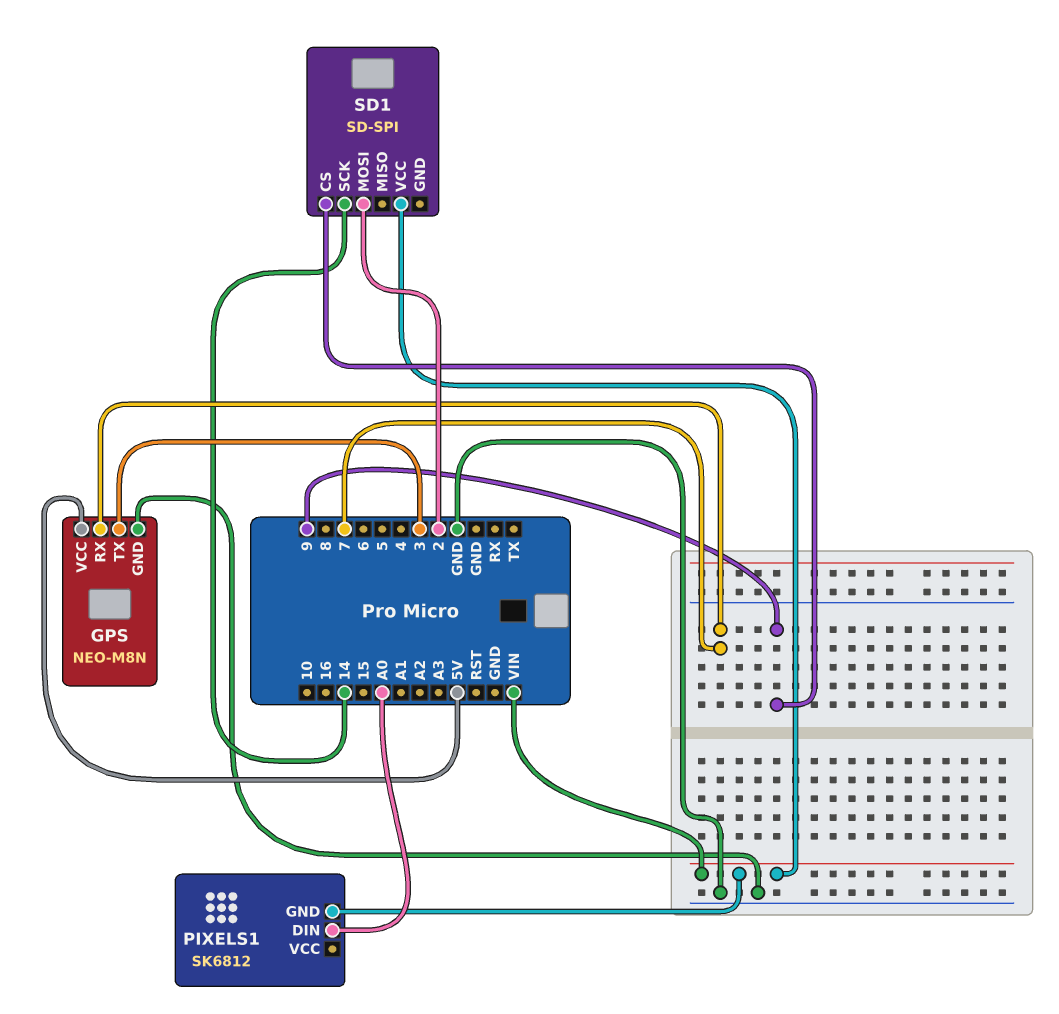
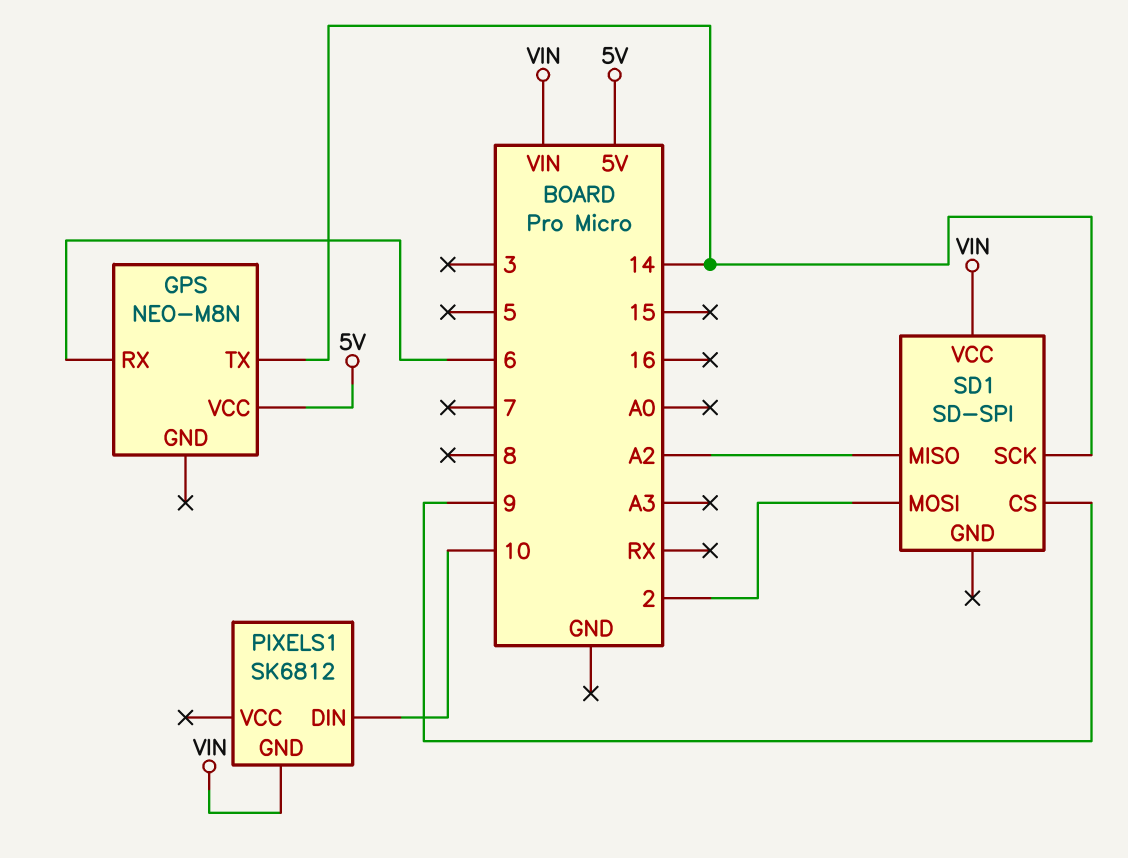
GPS pin GND: GND -> none
GPS pin RX: 7 -> 6
GPS pin TX: 3 -> 14
PIXELS1 pin DIN: A0 -> 10
SD1 pin MISO: none -> A2

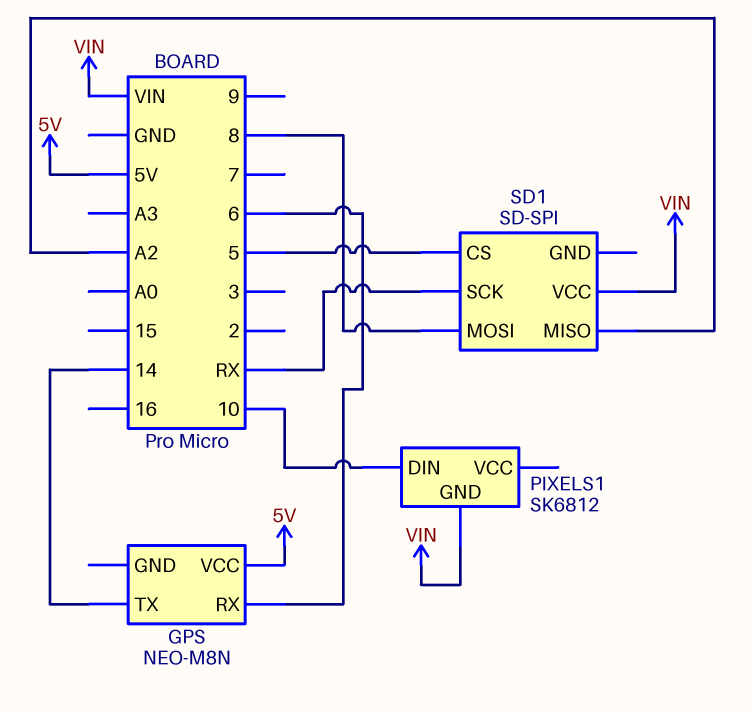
SD1 pin CS: 9 -> 5
SD1 pin MOSI: 2 -> 8
SD1 pin SCK: 14 -> RX

